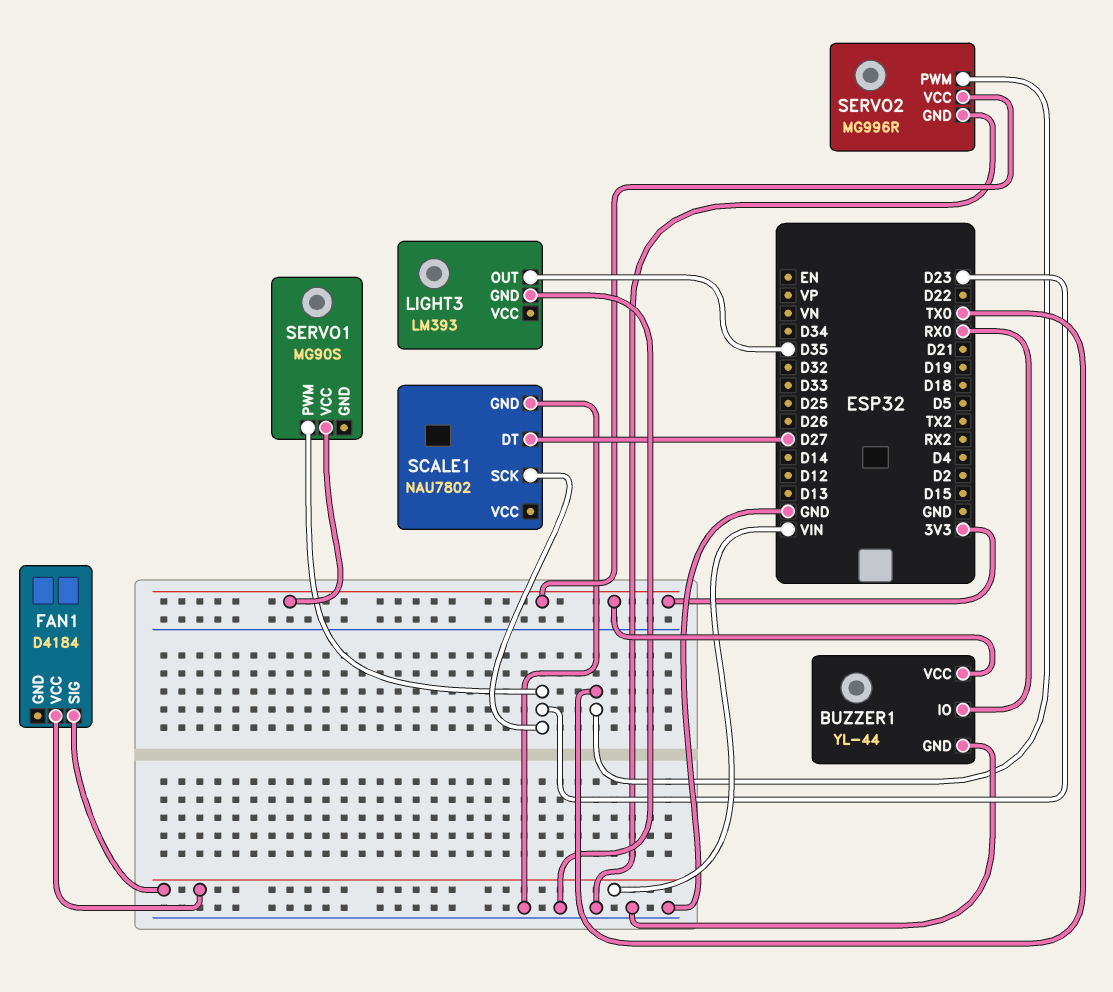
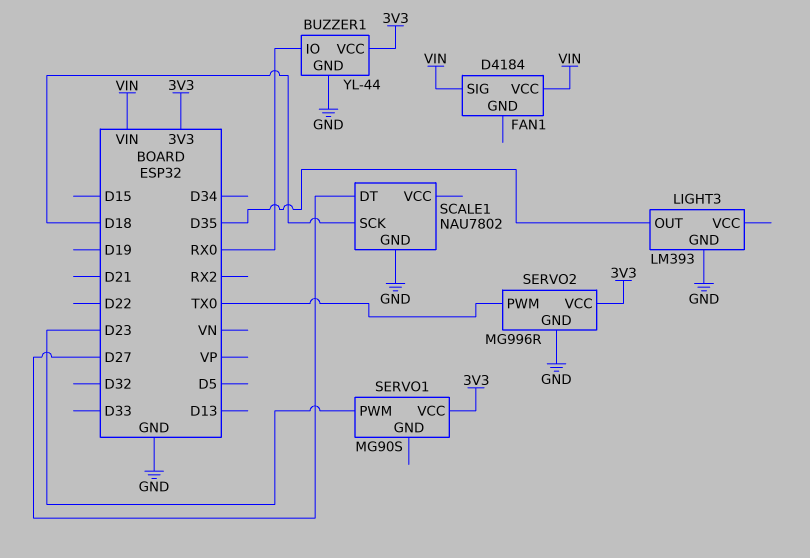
SCALE1 pin SCK: D23 -> D18

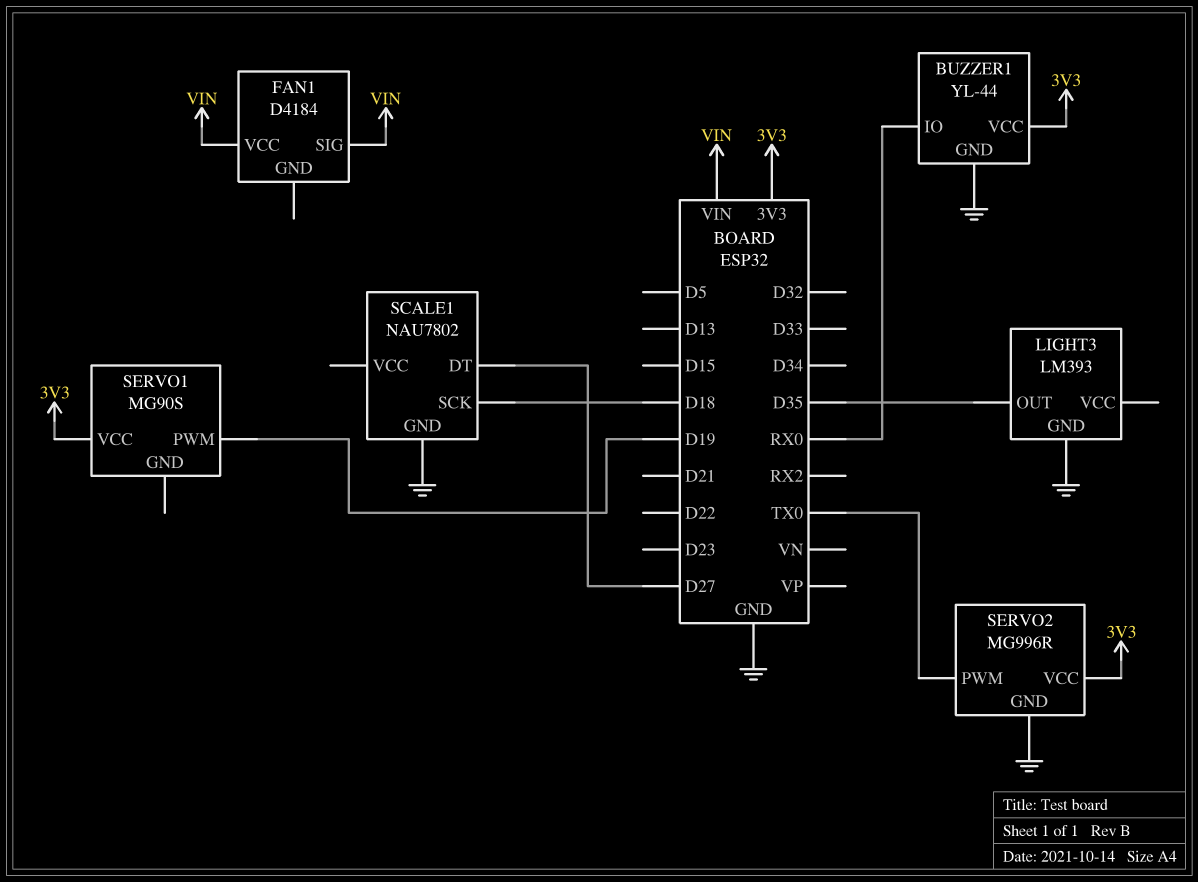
SERVO1 pin PWM: D23 -> D19

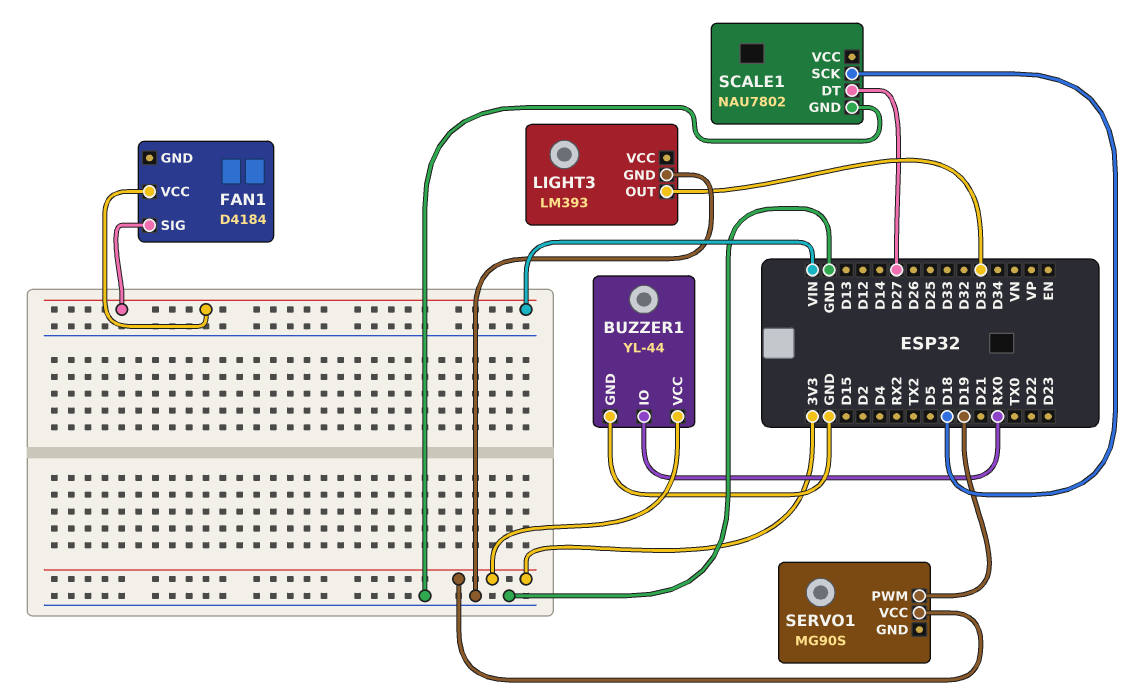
SERVO2: MG996R -> none
SERVO2 pin GND: GND -> none
SERVO2 pin PWM: TX0 -> none
SERVO2 pin VCC: 3V3 -> none

